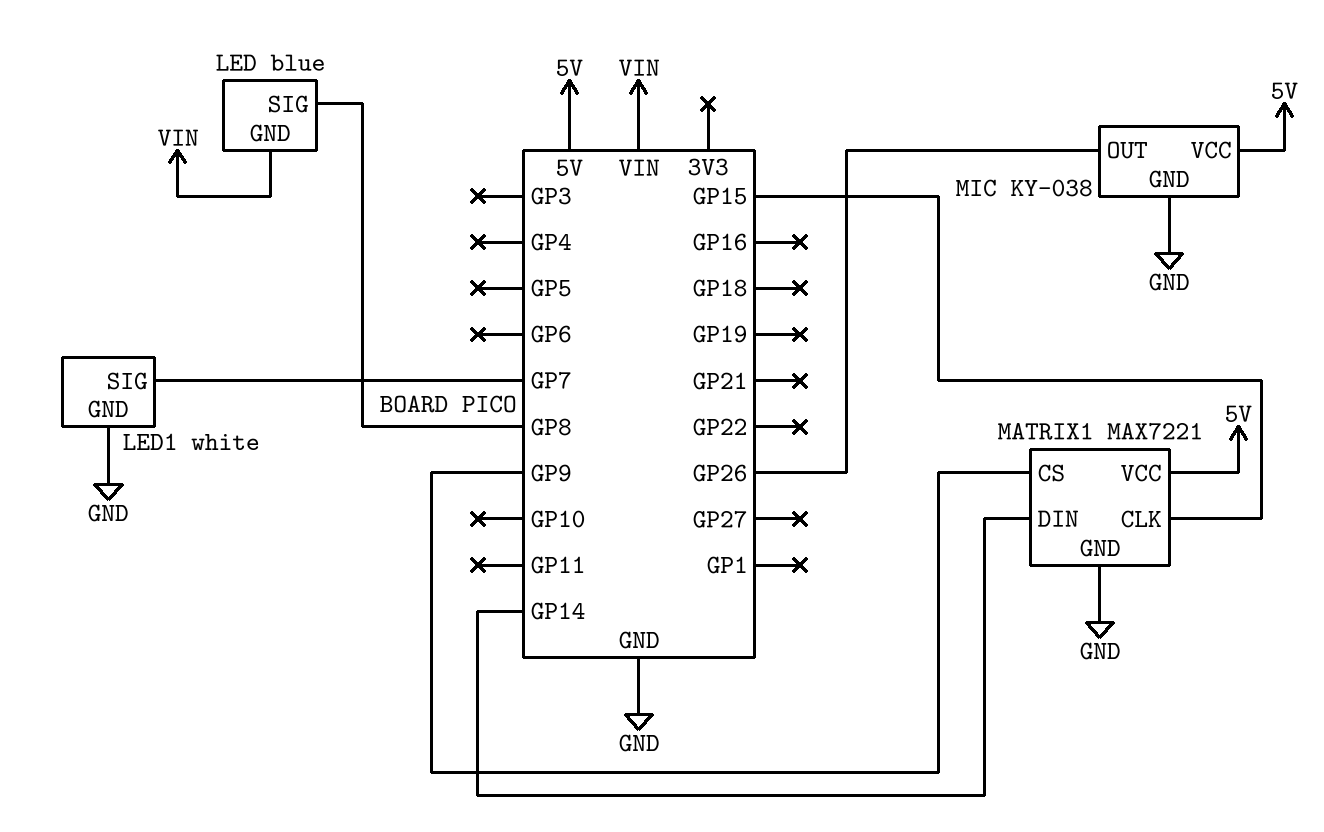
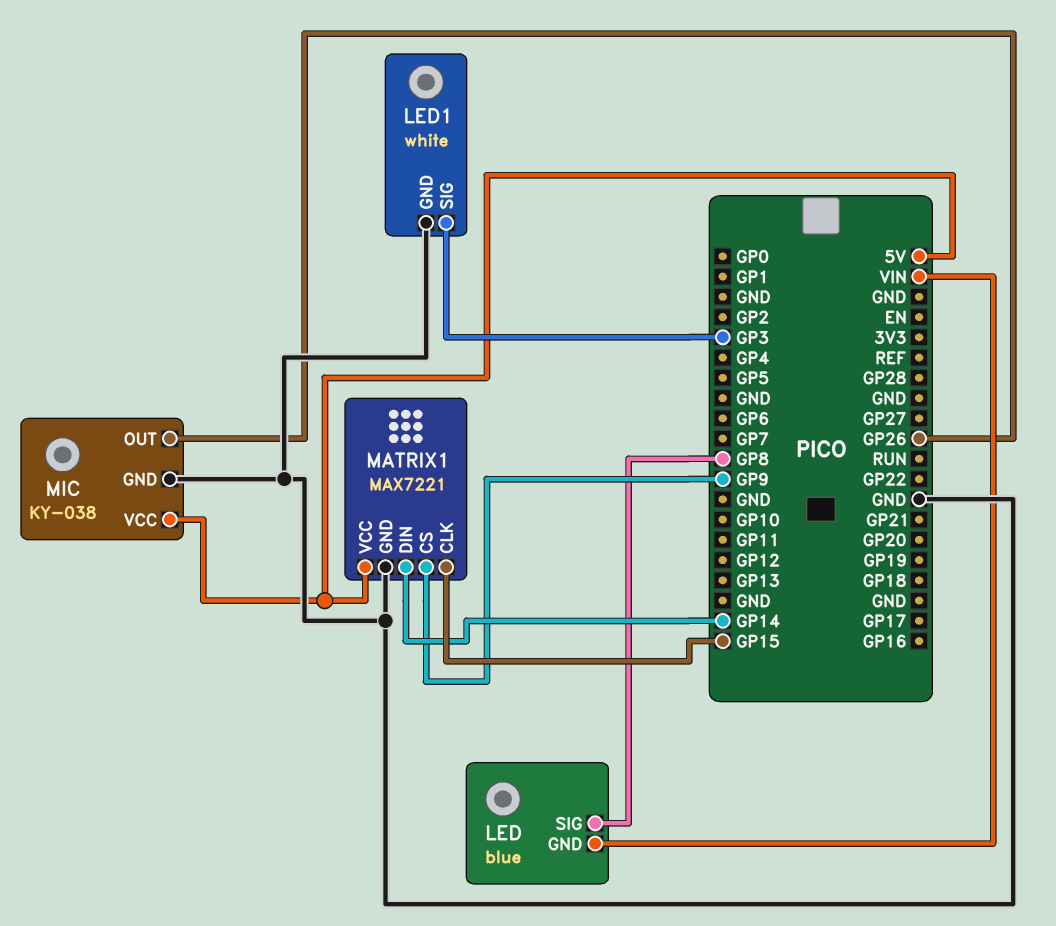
LED1 pin SIG: GP7 -> GP3

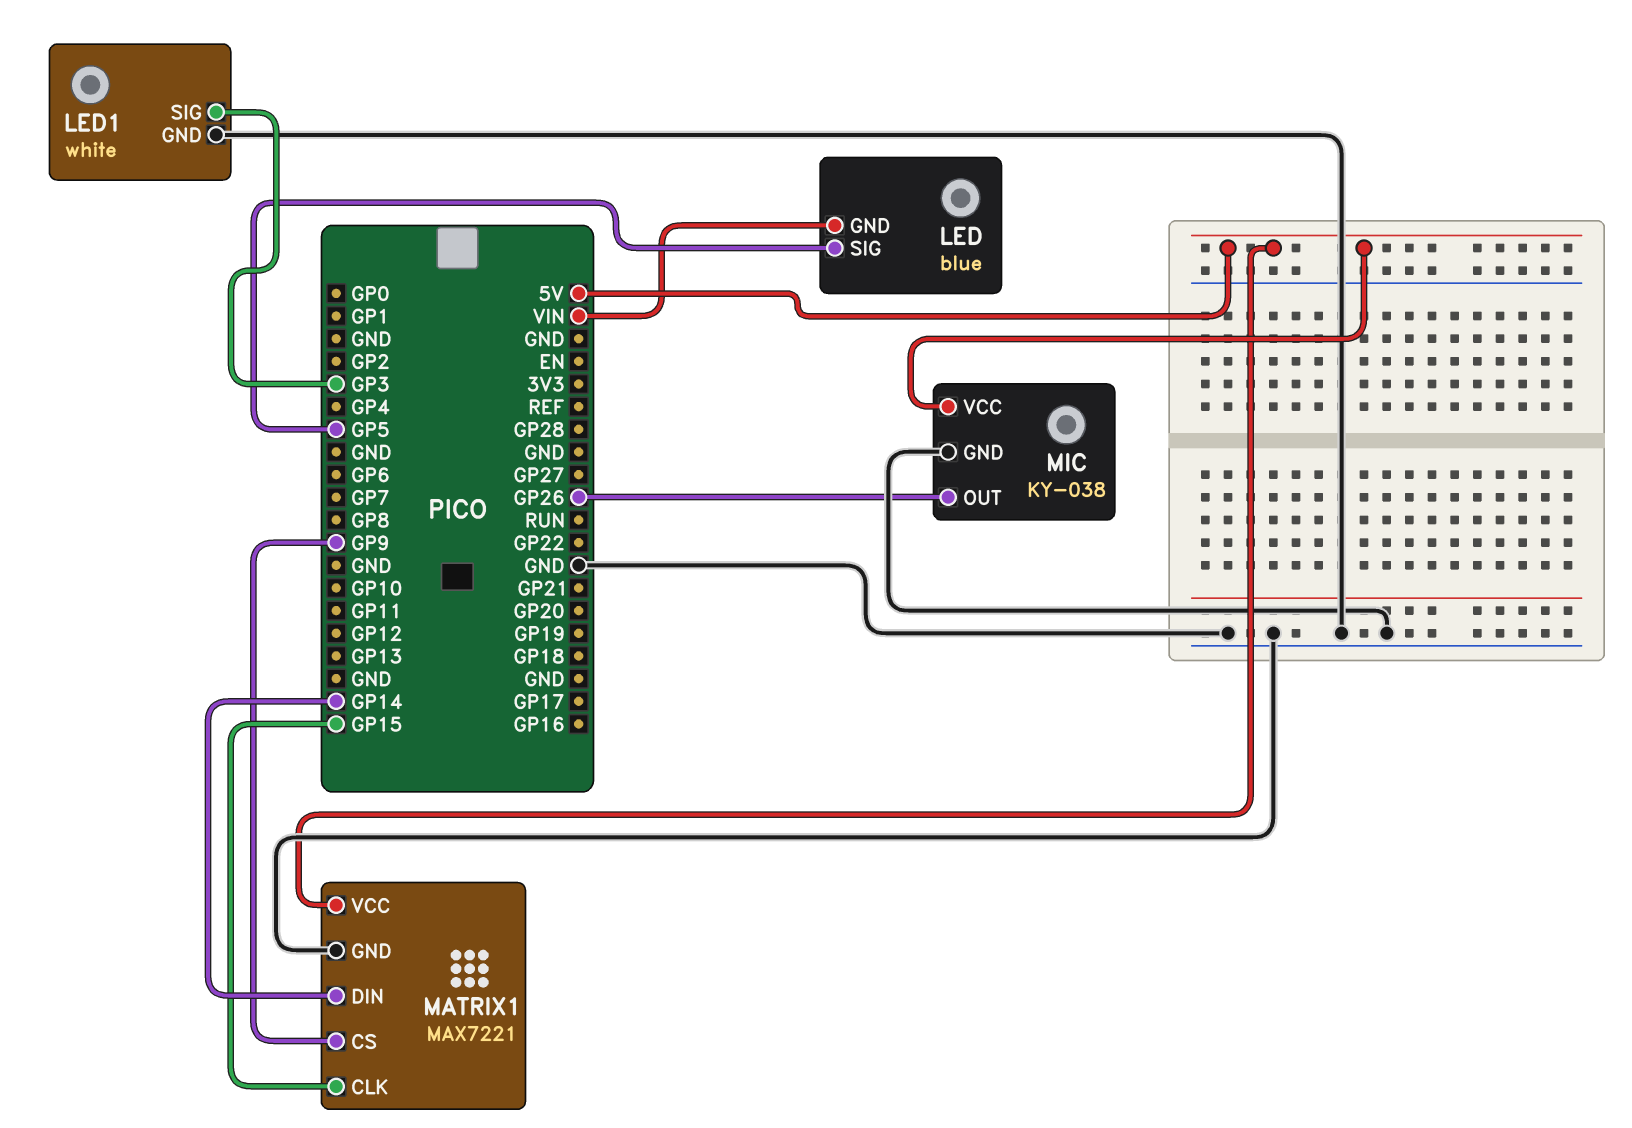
LED pin SIG: GP8 -> GP5

